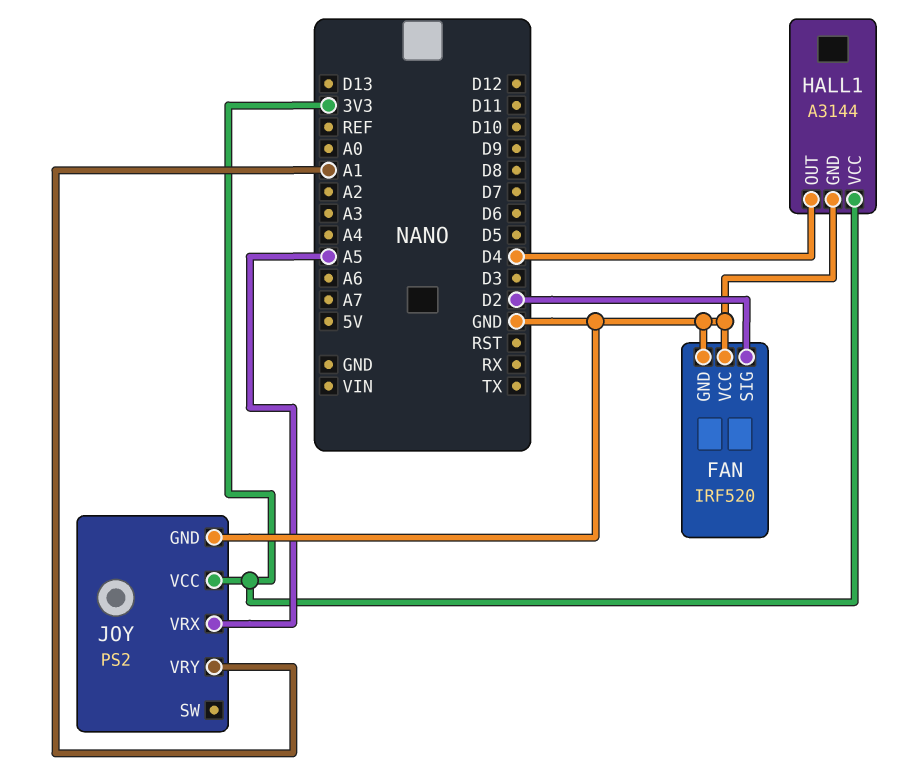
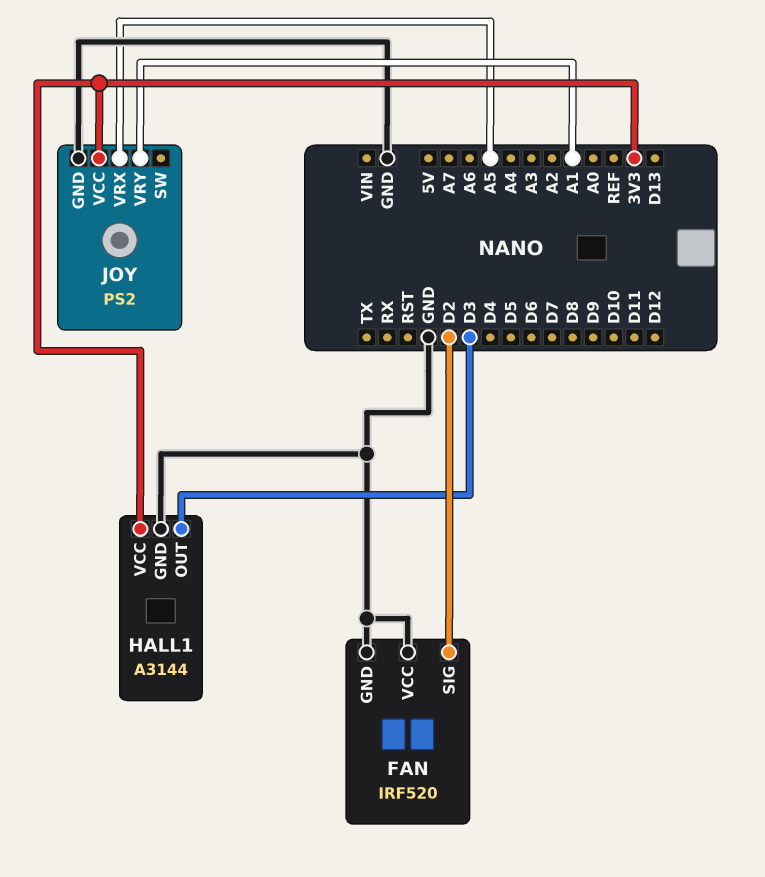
HALL1 pin OUT: D4 -> D3

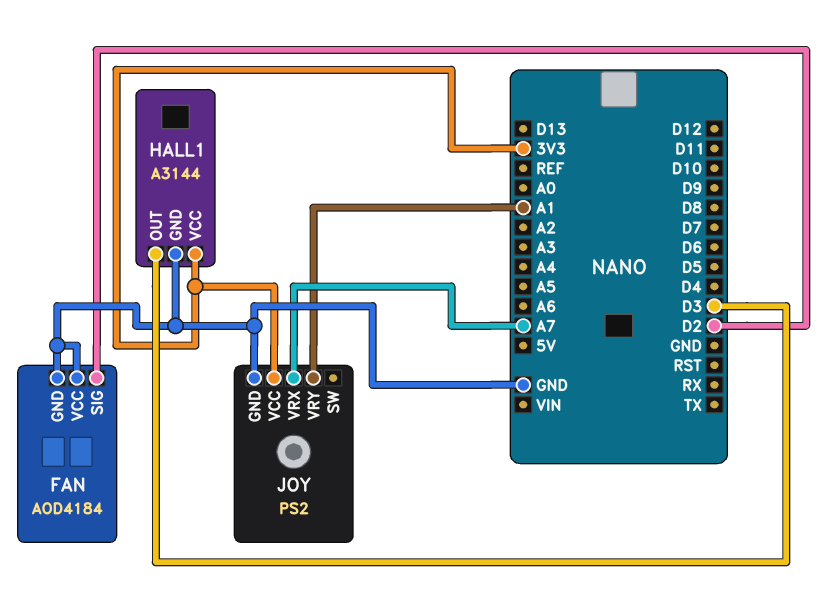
FAN: IRF520 -> AOD4184
JOY pin VRX: A5 -> A7

